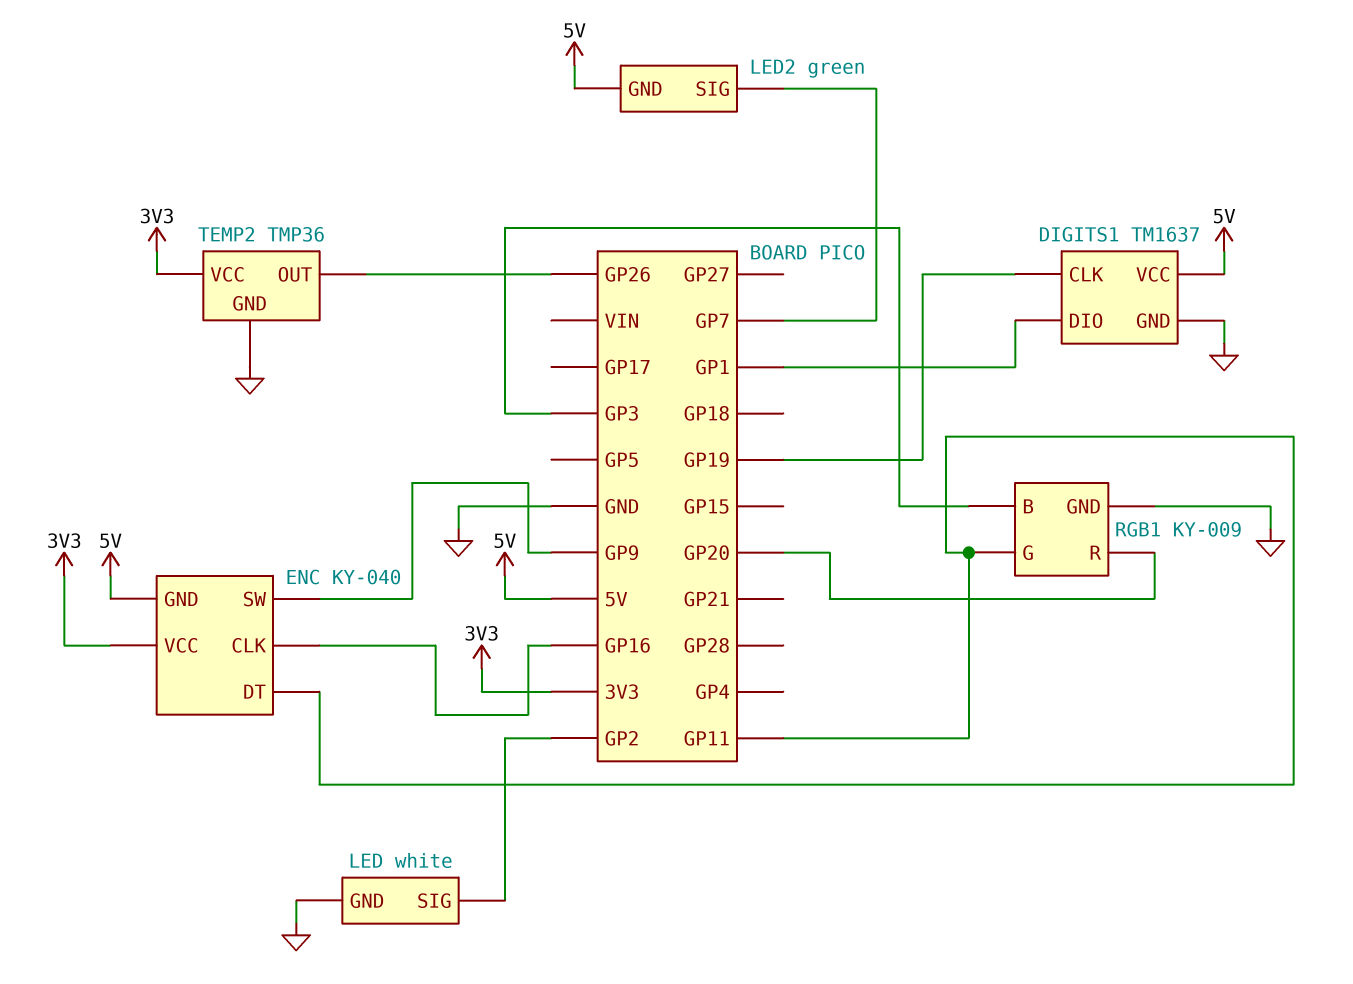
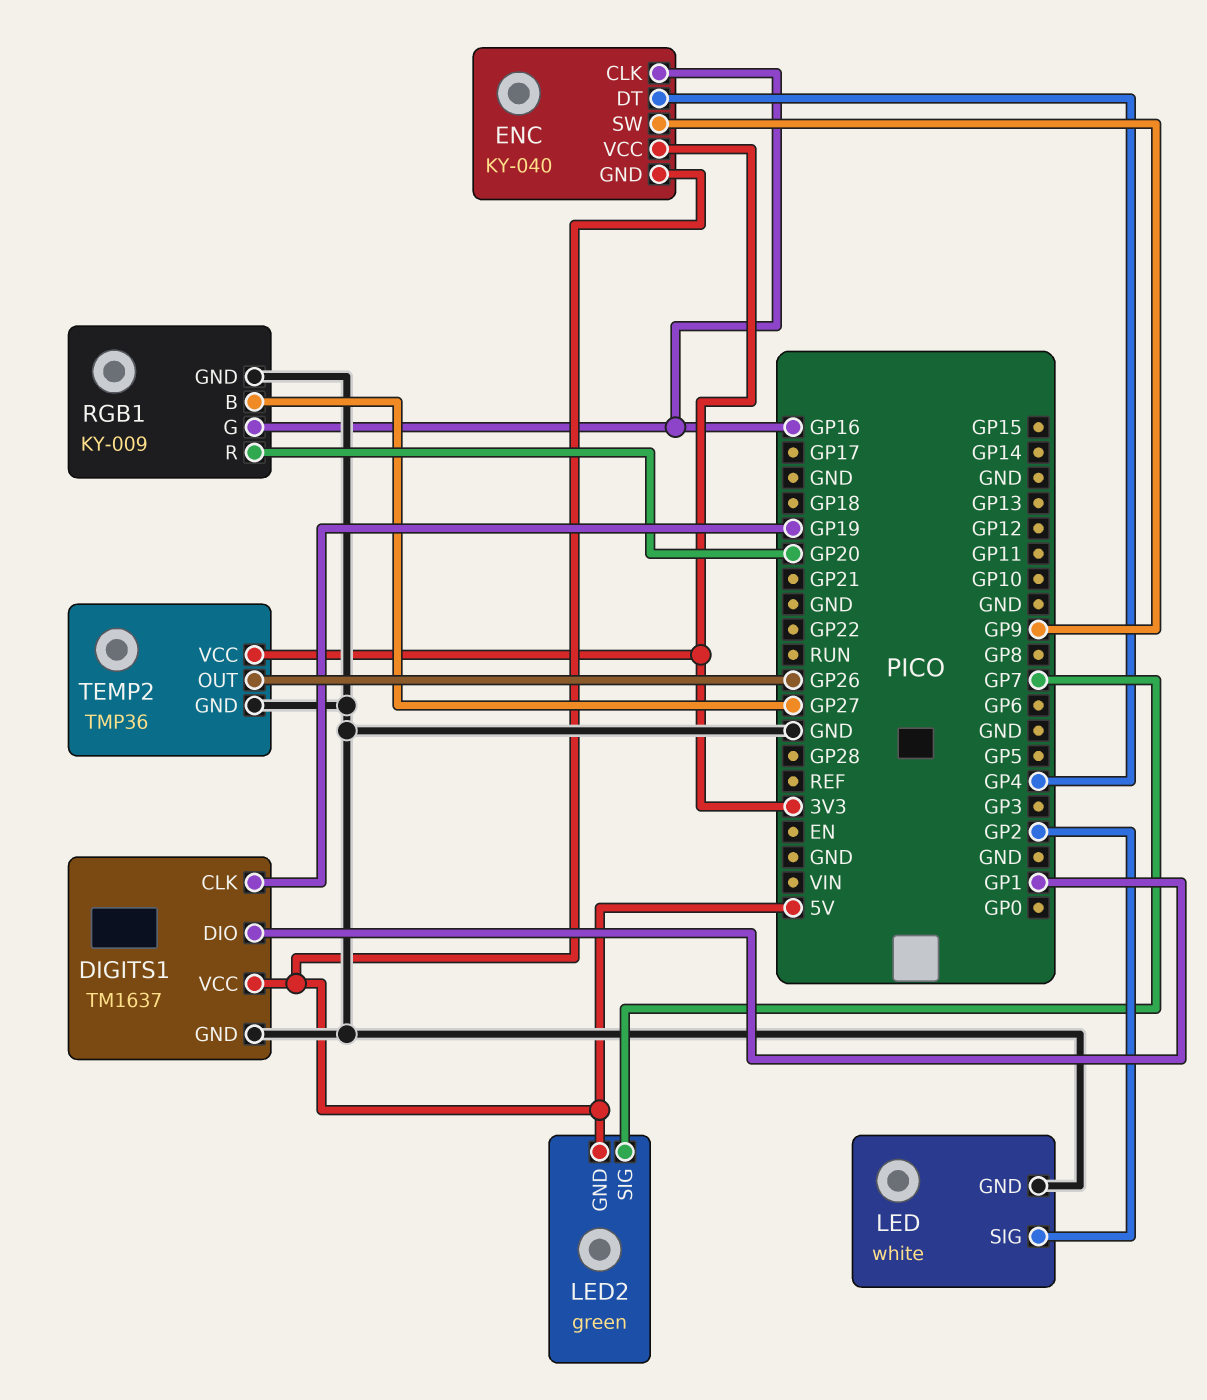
ENC pin DT: GP11 -> GP4
RGB1 pin B: GP3 -> GP27
RGB1 pin G: GP11 -> GP16

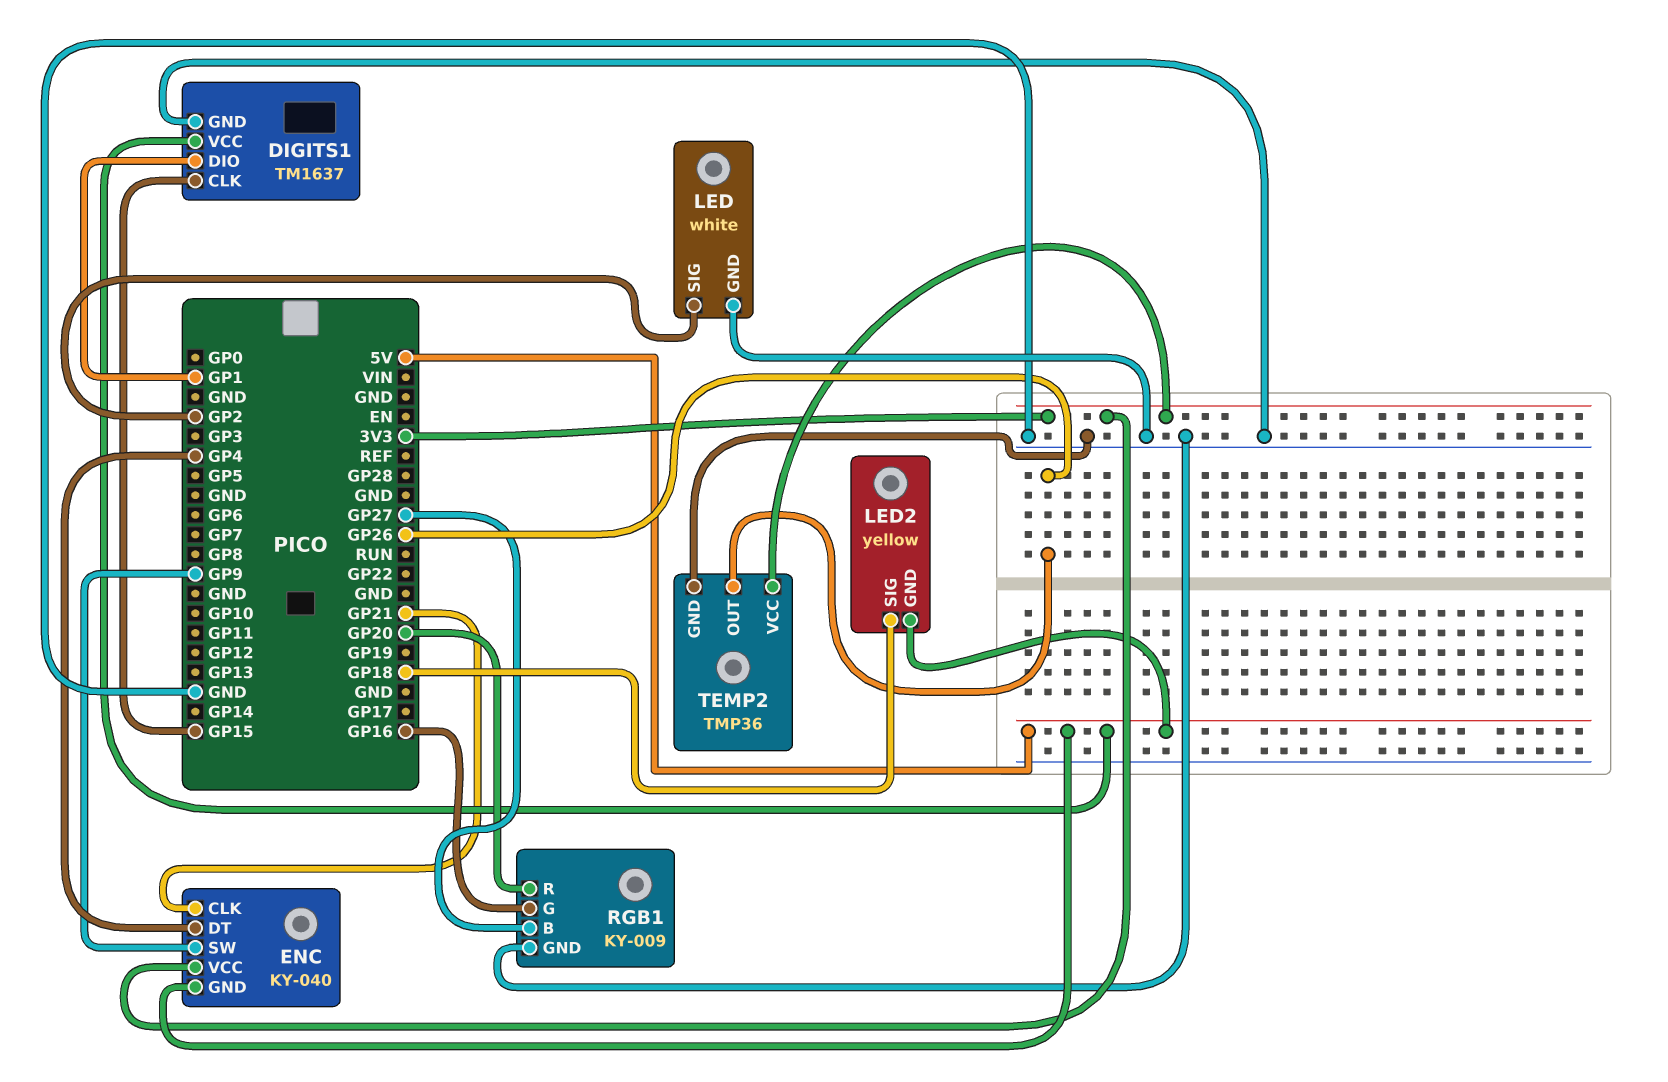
DIGITS1 pin CLK: GP19 -> GP15
ENC pin CLK: GP16 -> GP21
LED2: green -> yellow
LED2 pin SIG: GP7 -> GP18

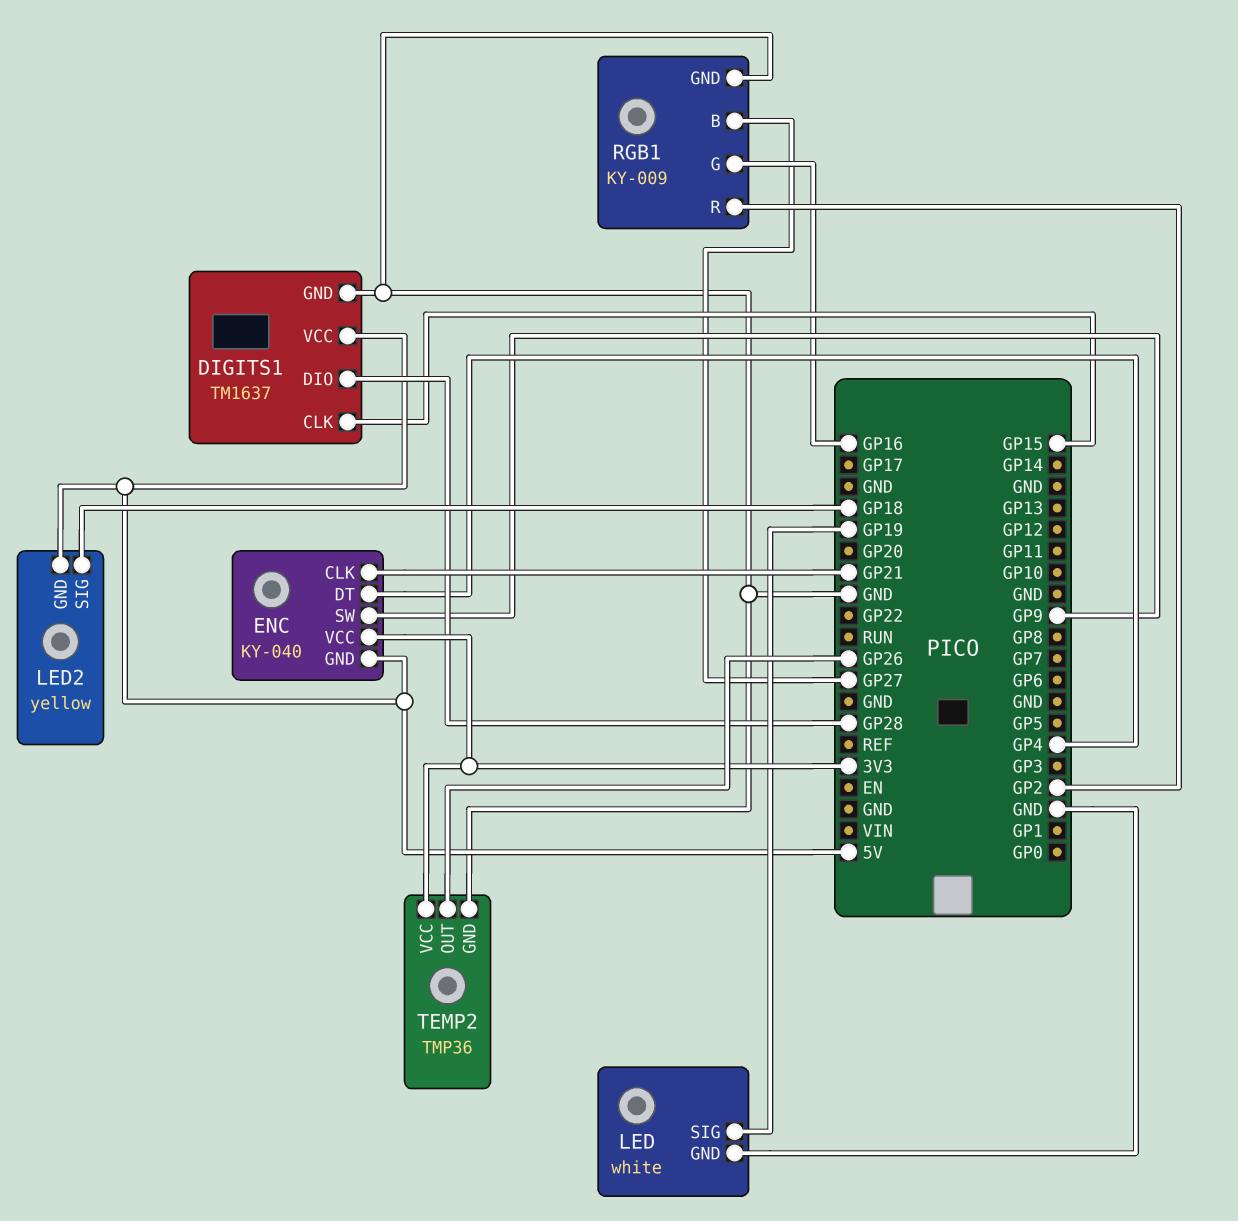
DIGITS1 pin DIO: GP1 -> GP28
LED pin SIG: GP2 -> GP19
RGB1 pin R: GP20 -> GP2

